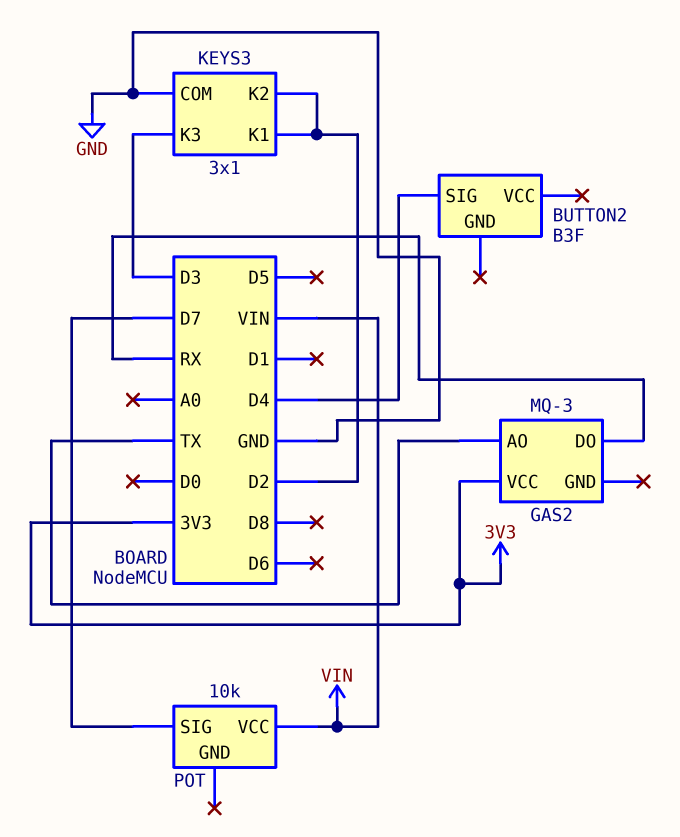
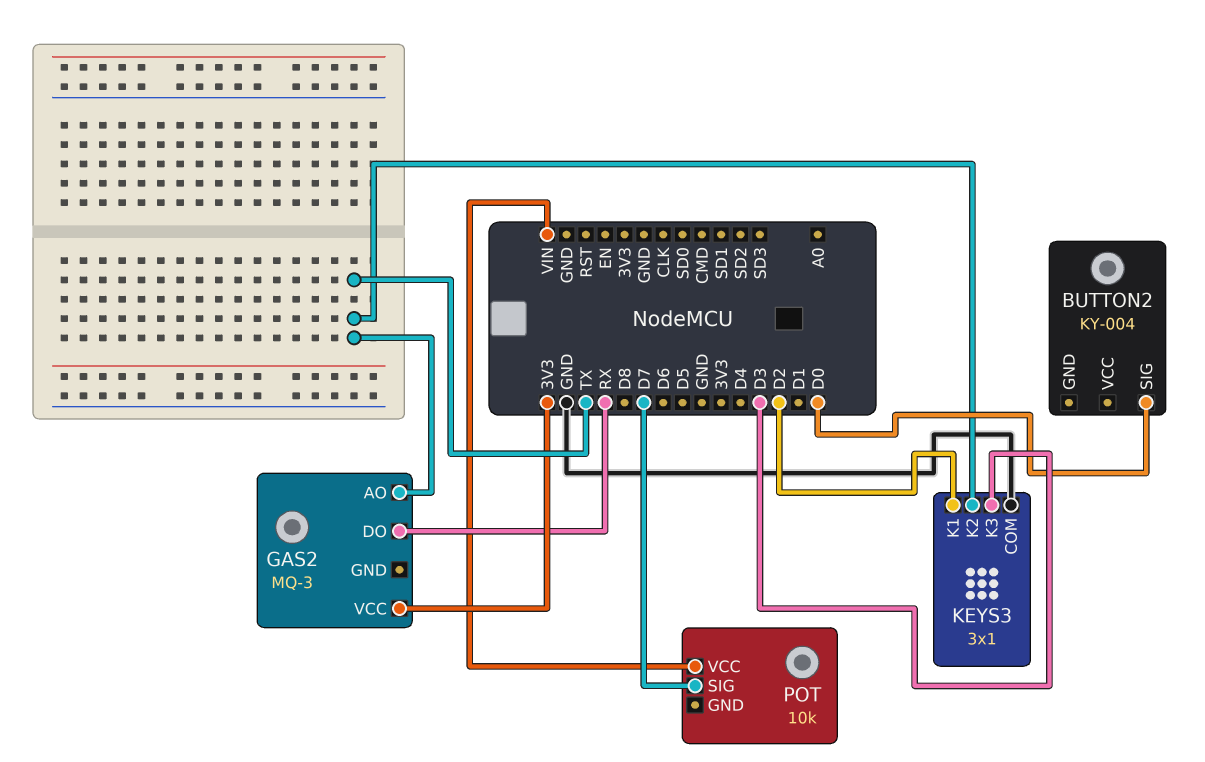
BUTTON2: B3F -> KY-004
BUTTON2 pin SIG: D4 -> D0
KEYS3 pin K2: D2 -> TX

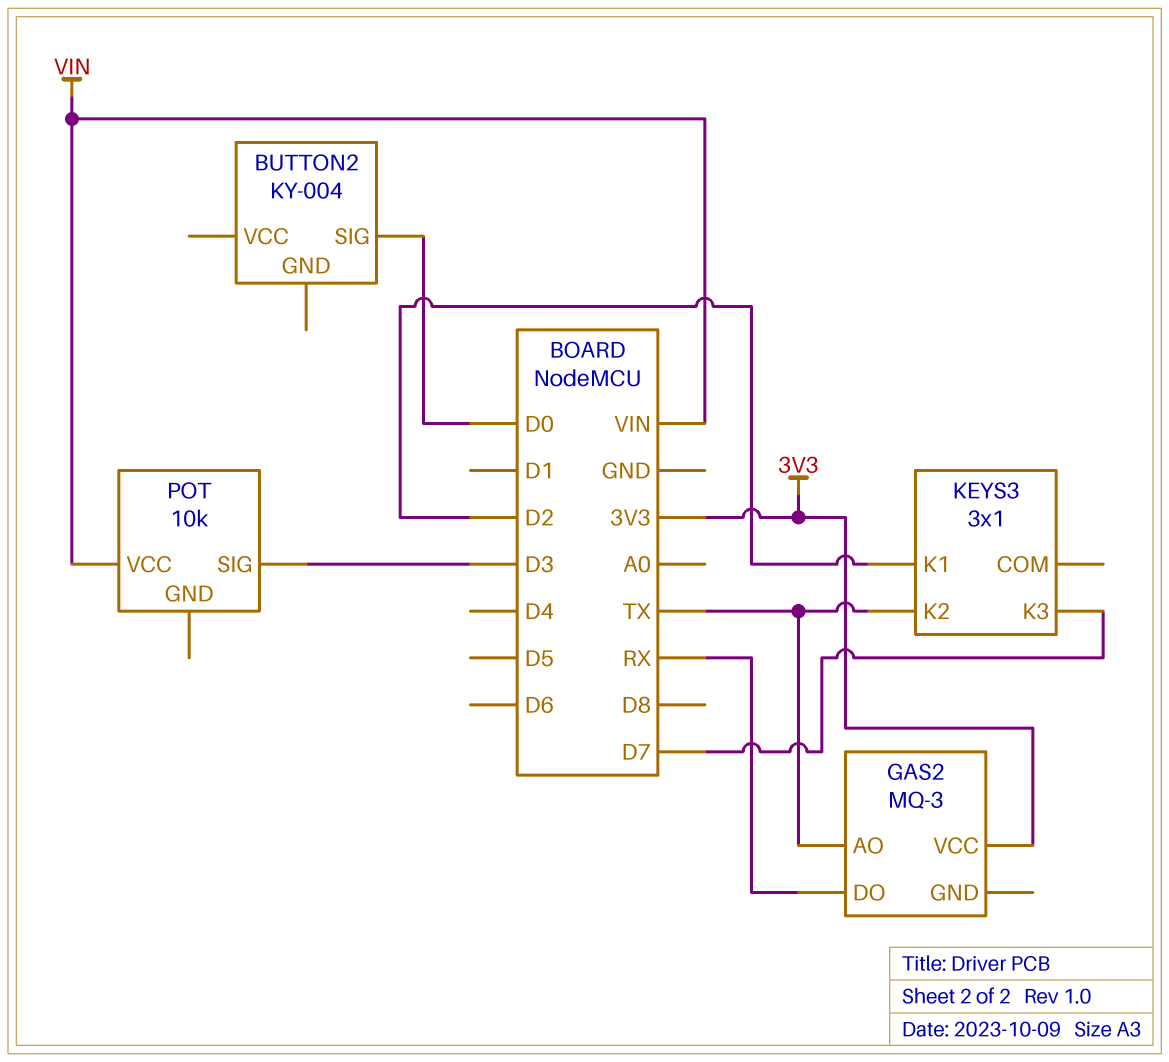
KEYS3 pin COM: GND -> none
KEYS3 pin K3: D3 -> D7
POT pin SIG: D7 -> D3

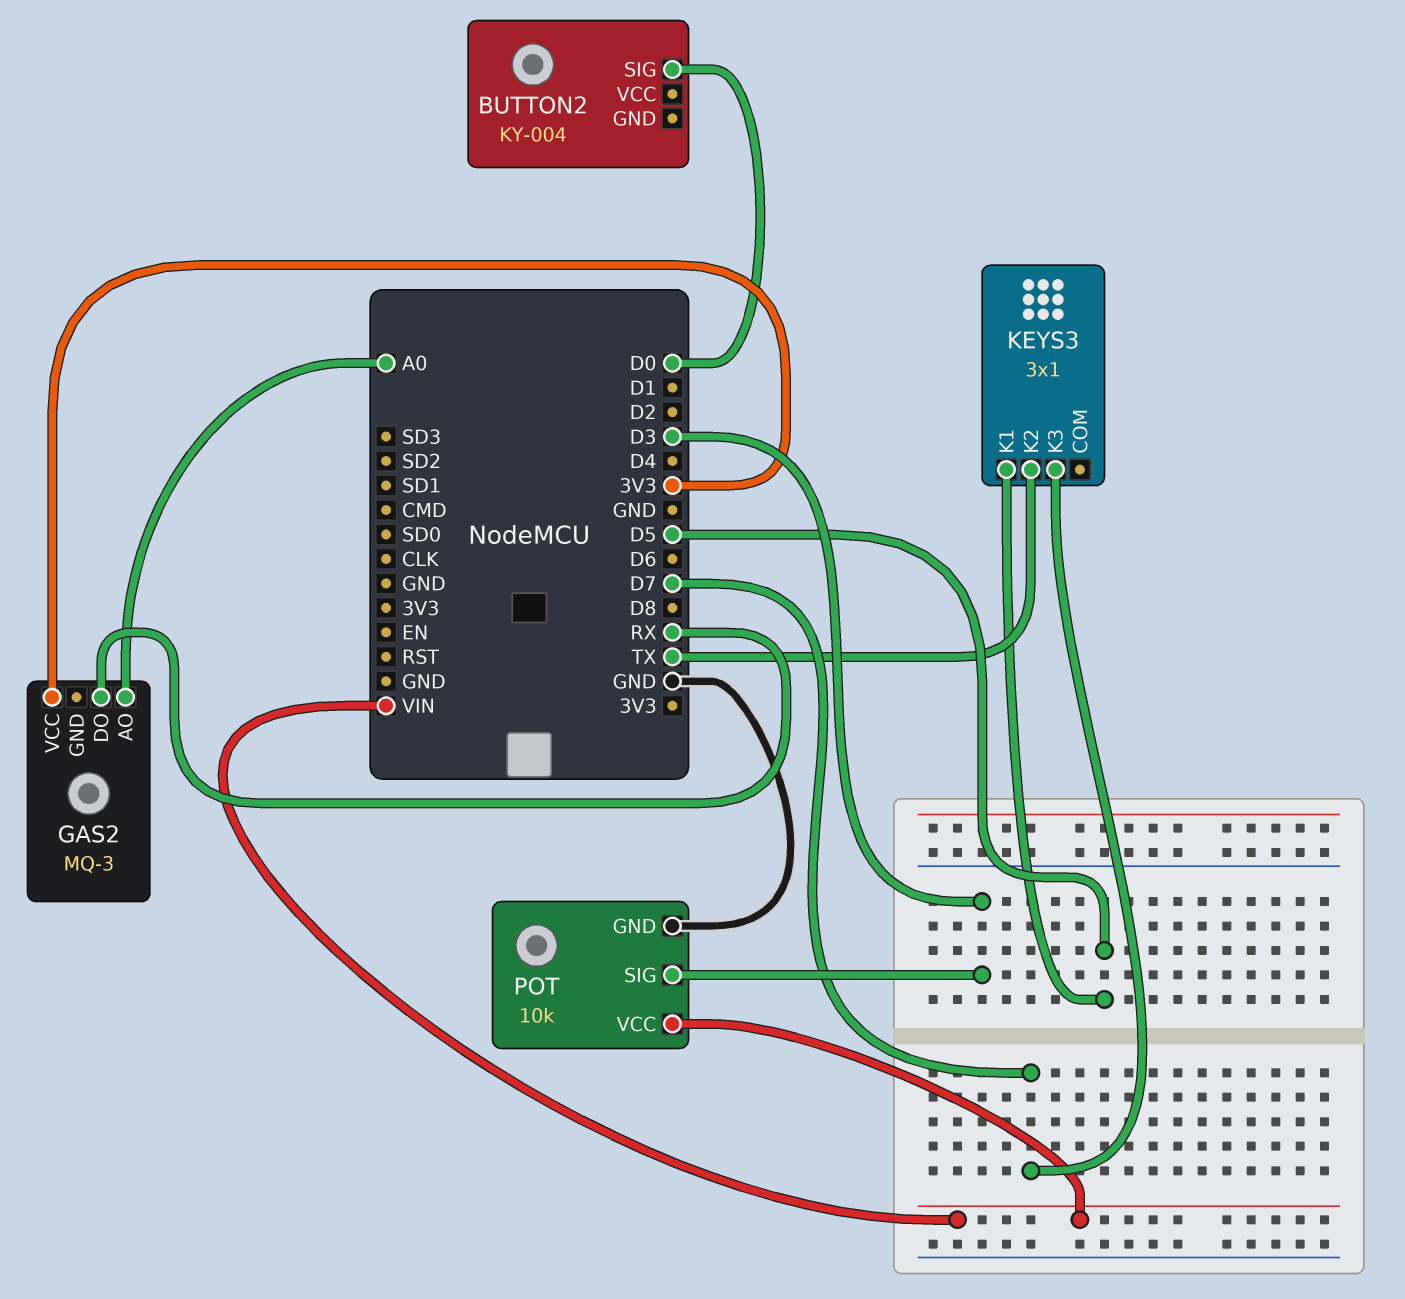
GAS2 pin AO: TX -> A0
KEYS3 pin K1: D2 -> D5
POT pin GND: none -> GND

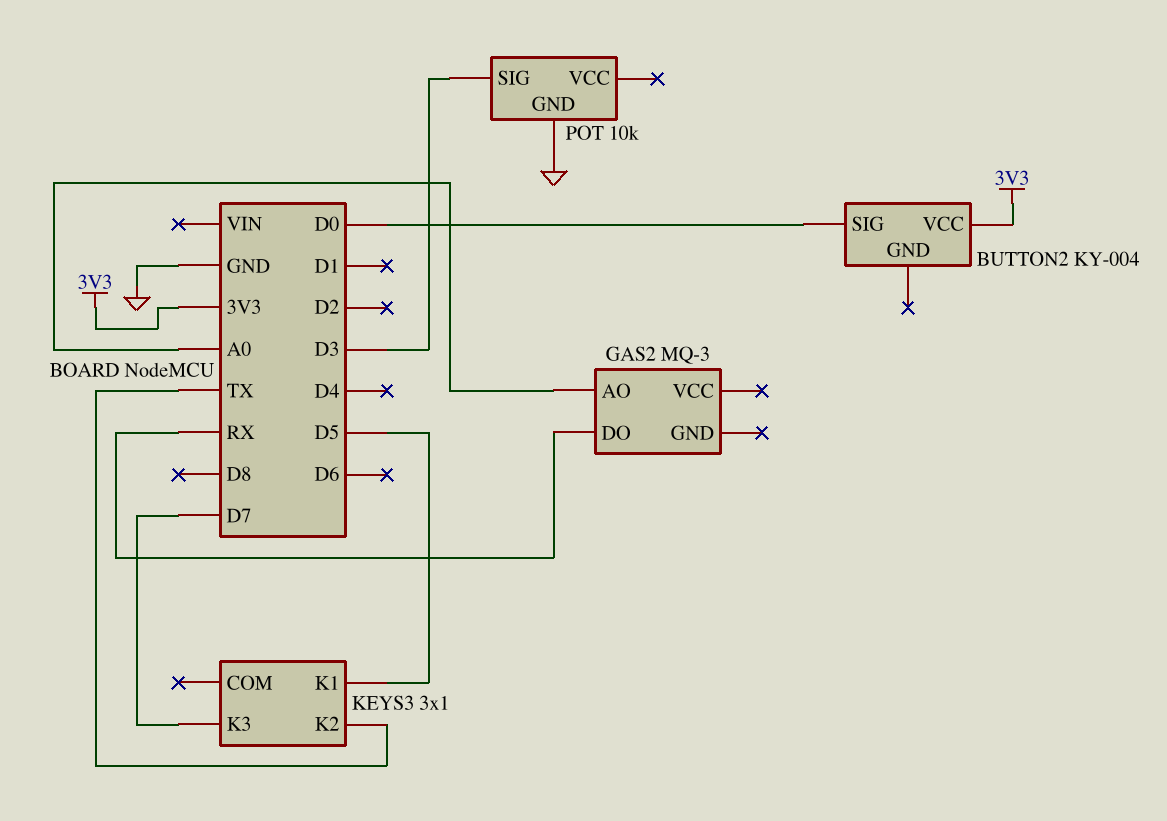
BUTTON2 pin VCC: none -> 3V3
GAS2 pin VCC: 3V3 -> none
POT pin VCC: VIN -> none

